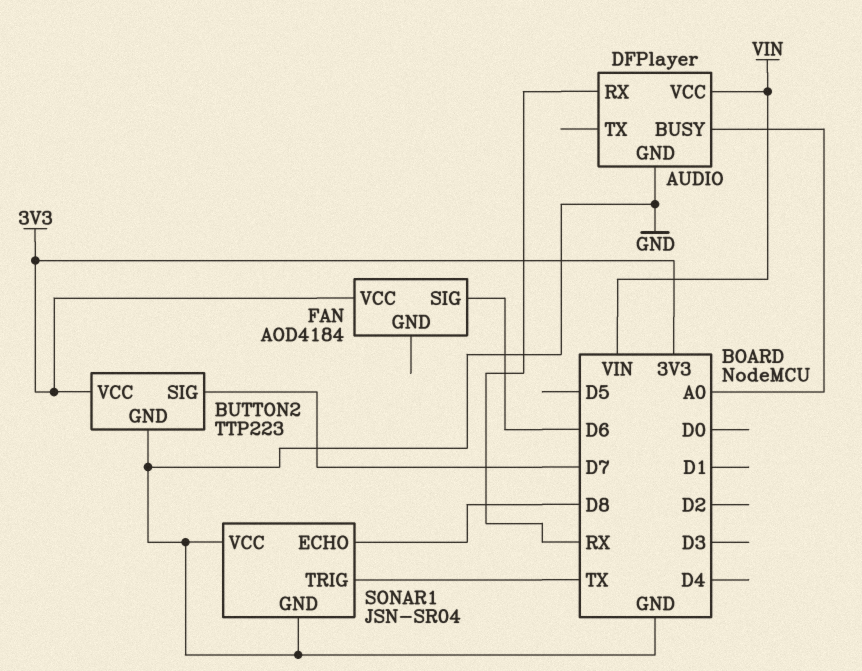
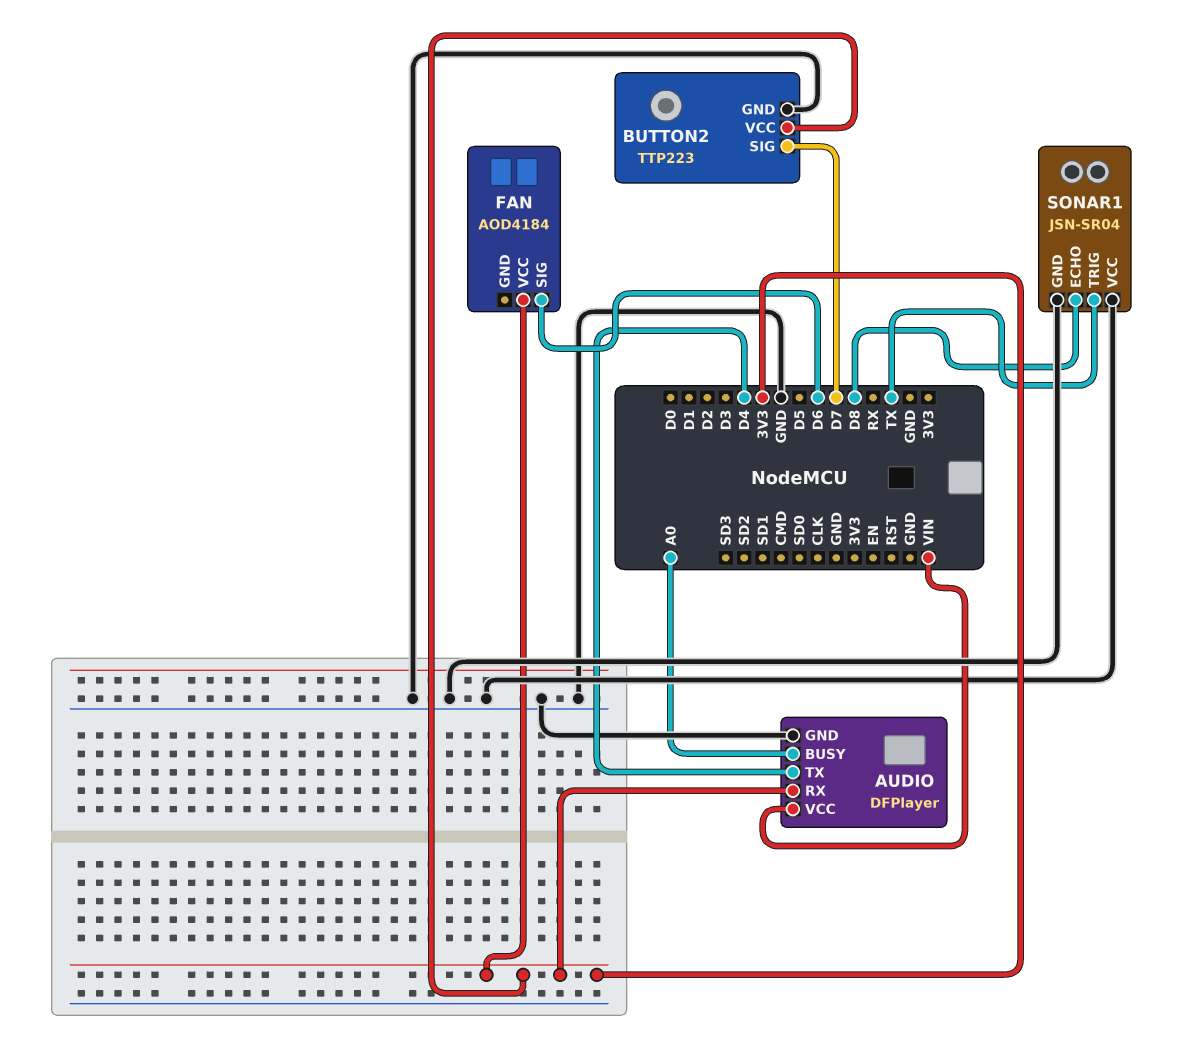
AUDIO pin RX: RX -> 3V3
AUDIO pin TX: none -> D4

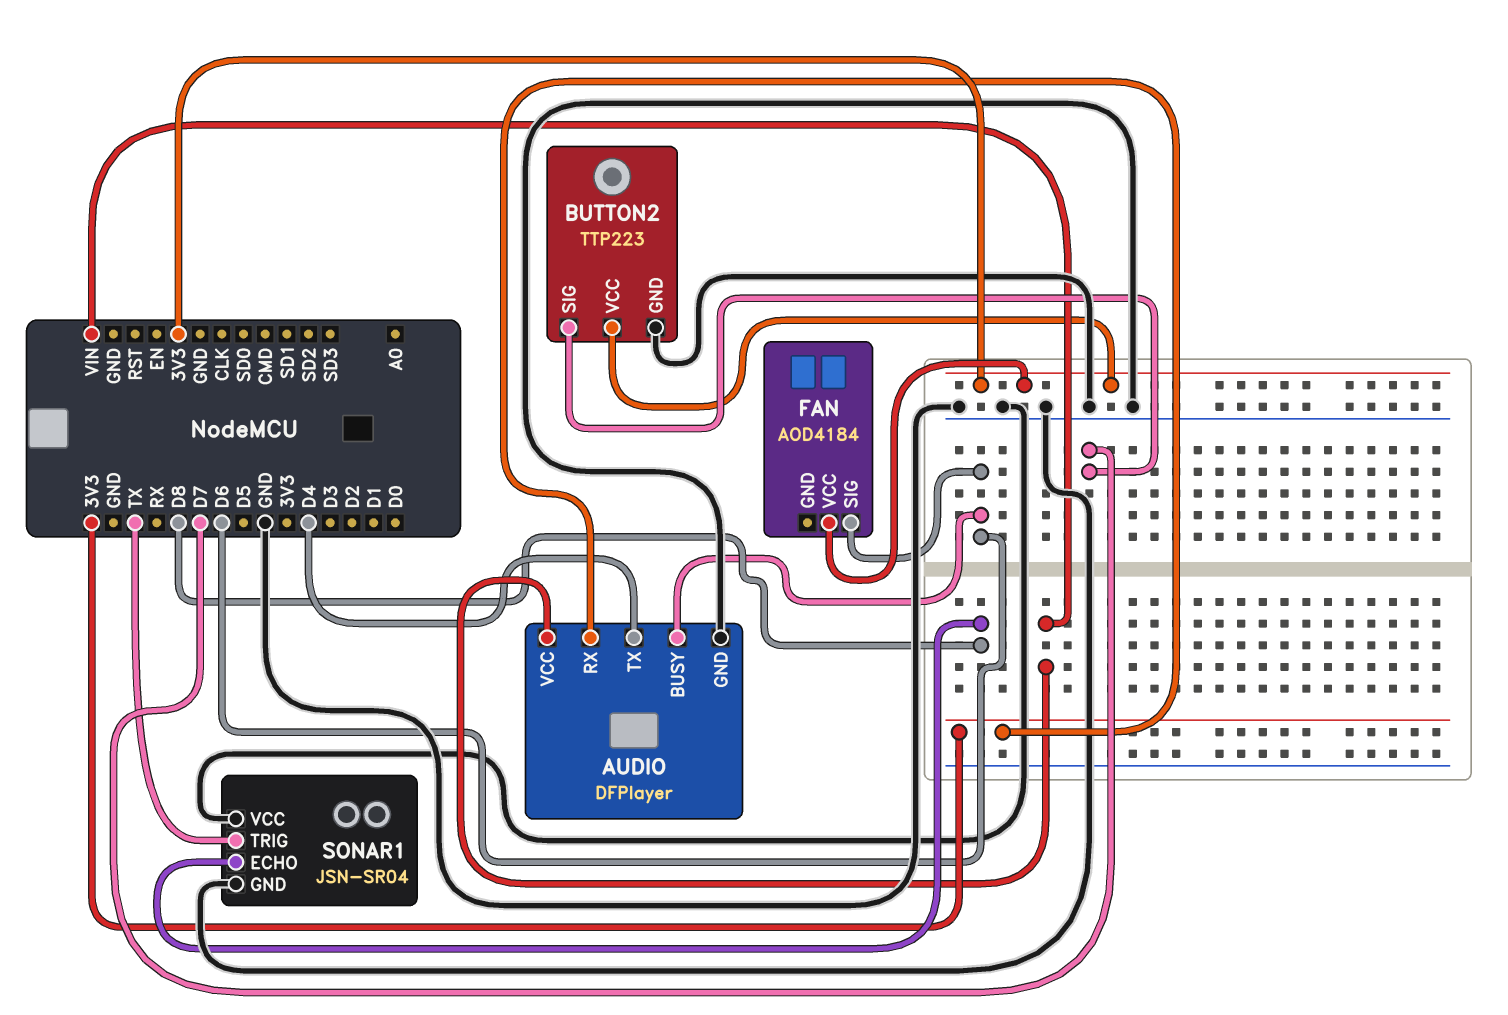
AUDIO pin BUSY: A0 -> D6

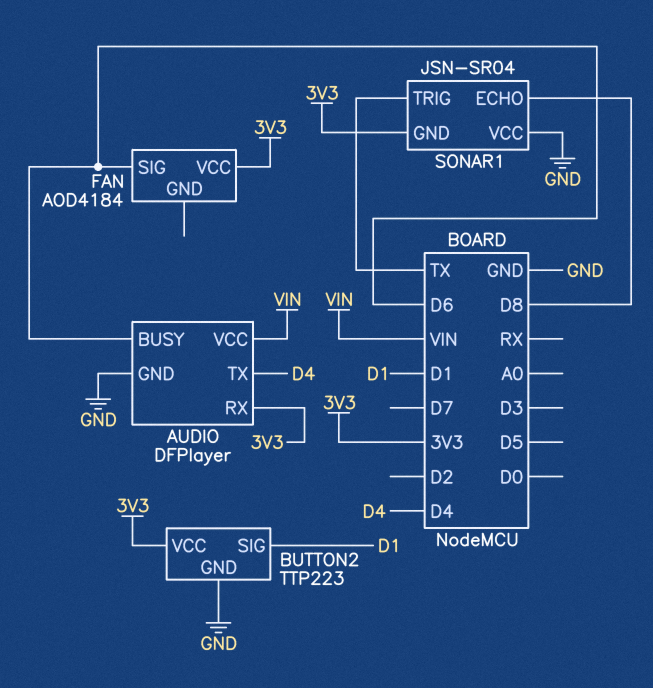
BUTTON2 pin SIG: D7 -> D1
SONAR1 pin GND: GND -> 3V3

